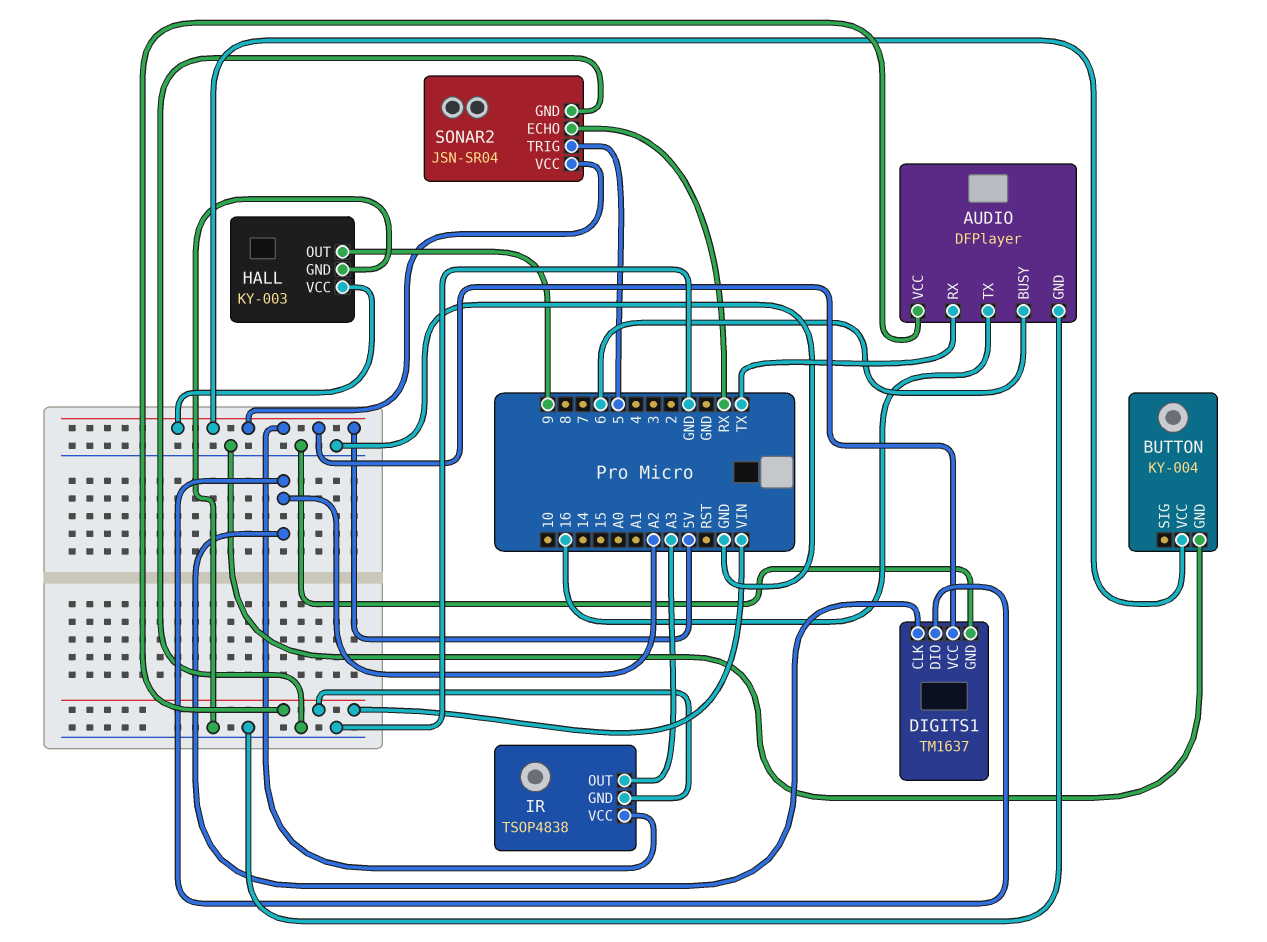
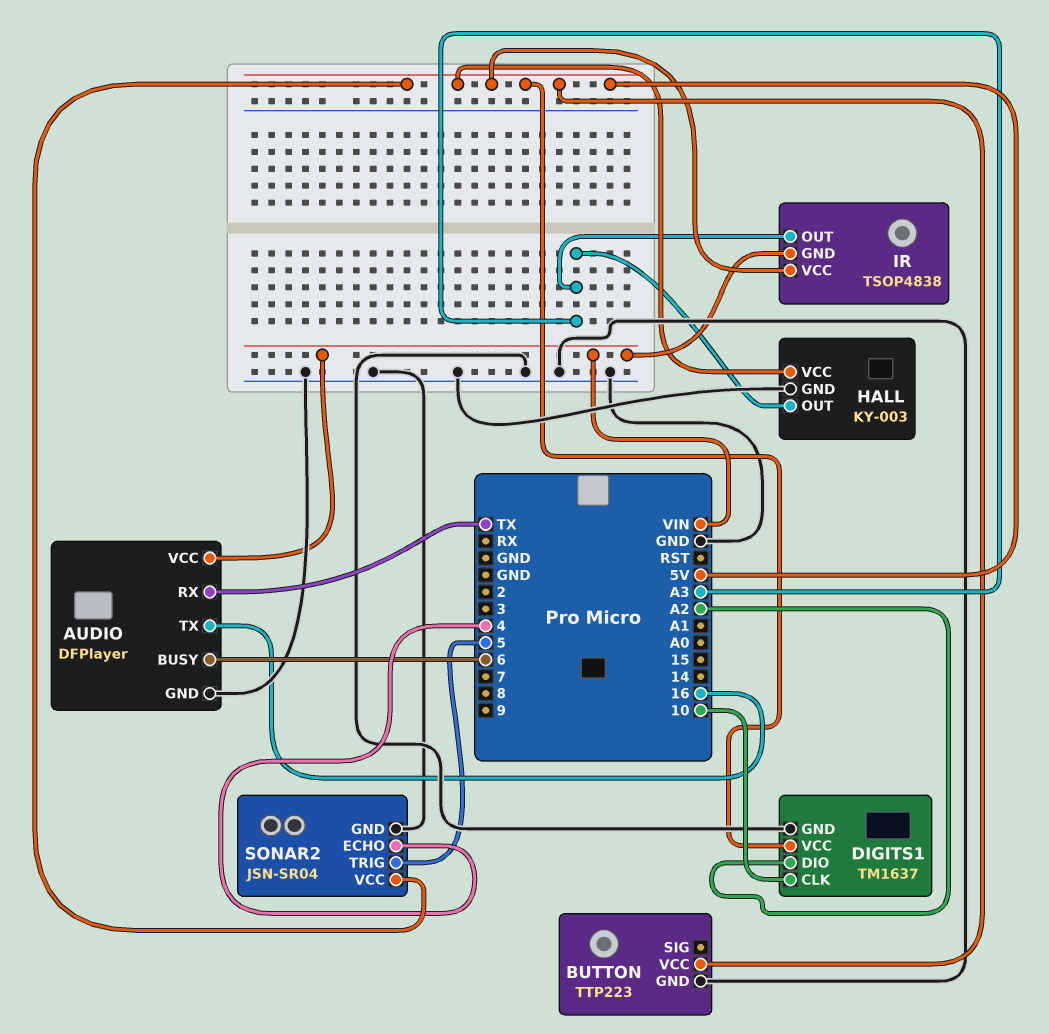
BUTTON: KY-004 -> TTP223
DIGITS1 pin CLK: A2 -> 10
HALL pin OUT: 9 -> A3
SONAR2 pin ECHO: RX -> 4

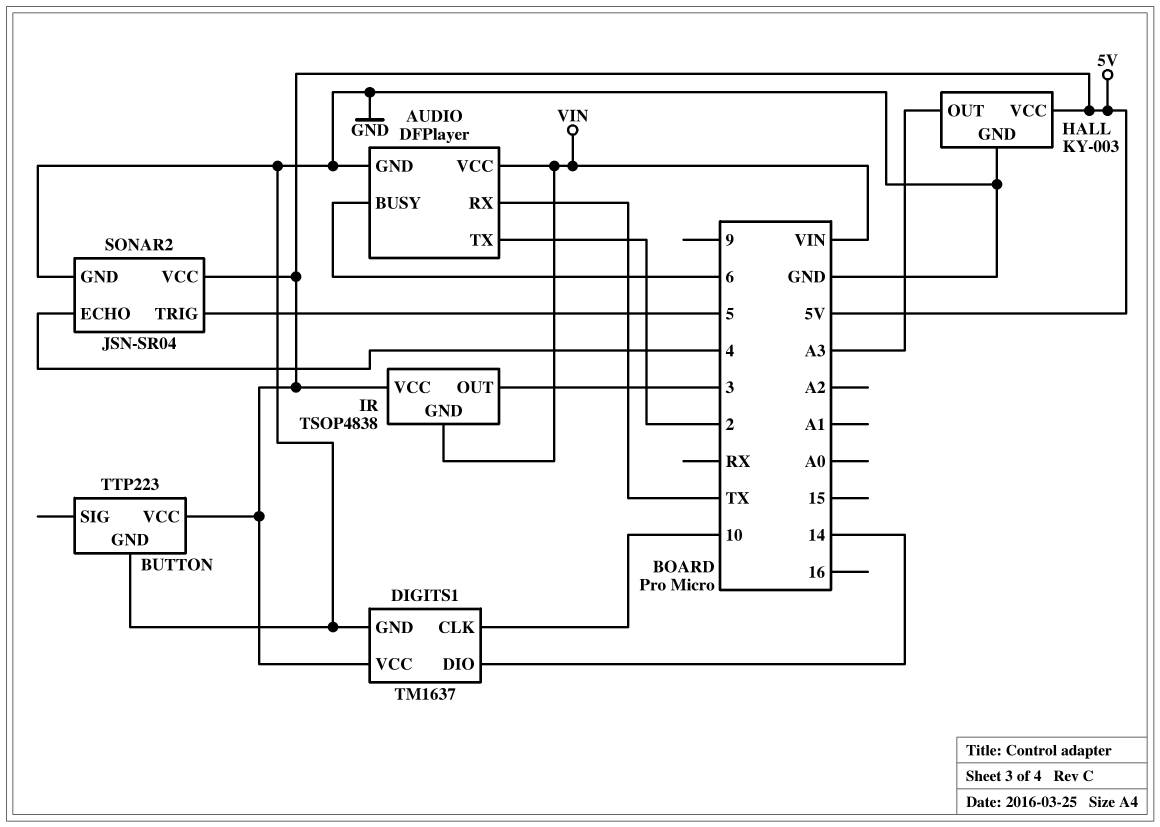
AUDIO pin TX: 16 -> 2
DIGITS1 pin DIO: A2 -> 14
IR pin OUT: A3 -> 3

